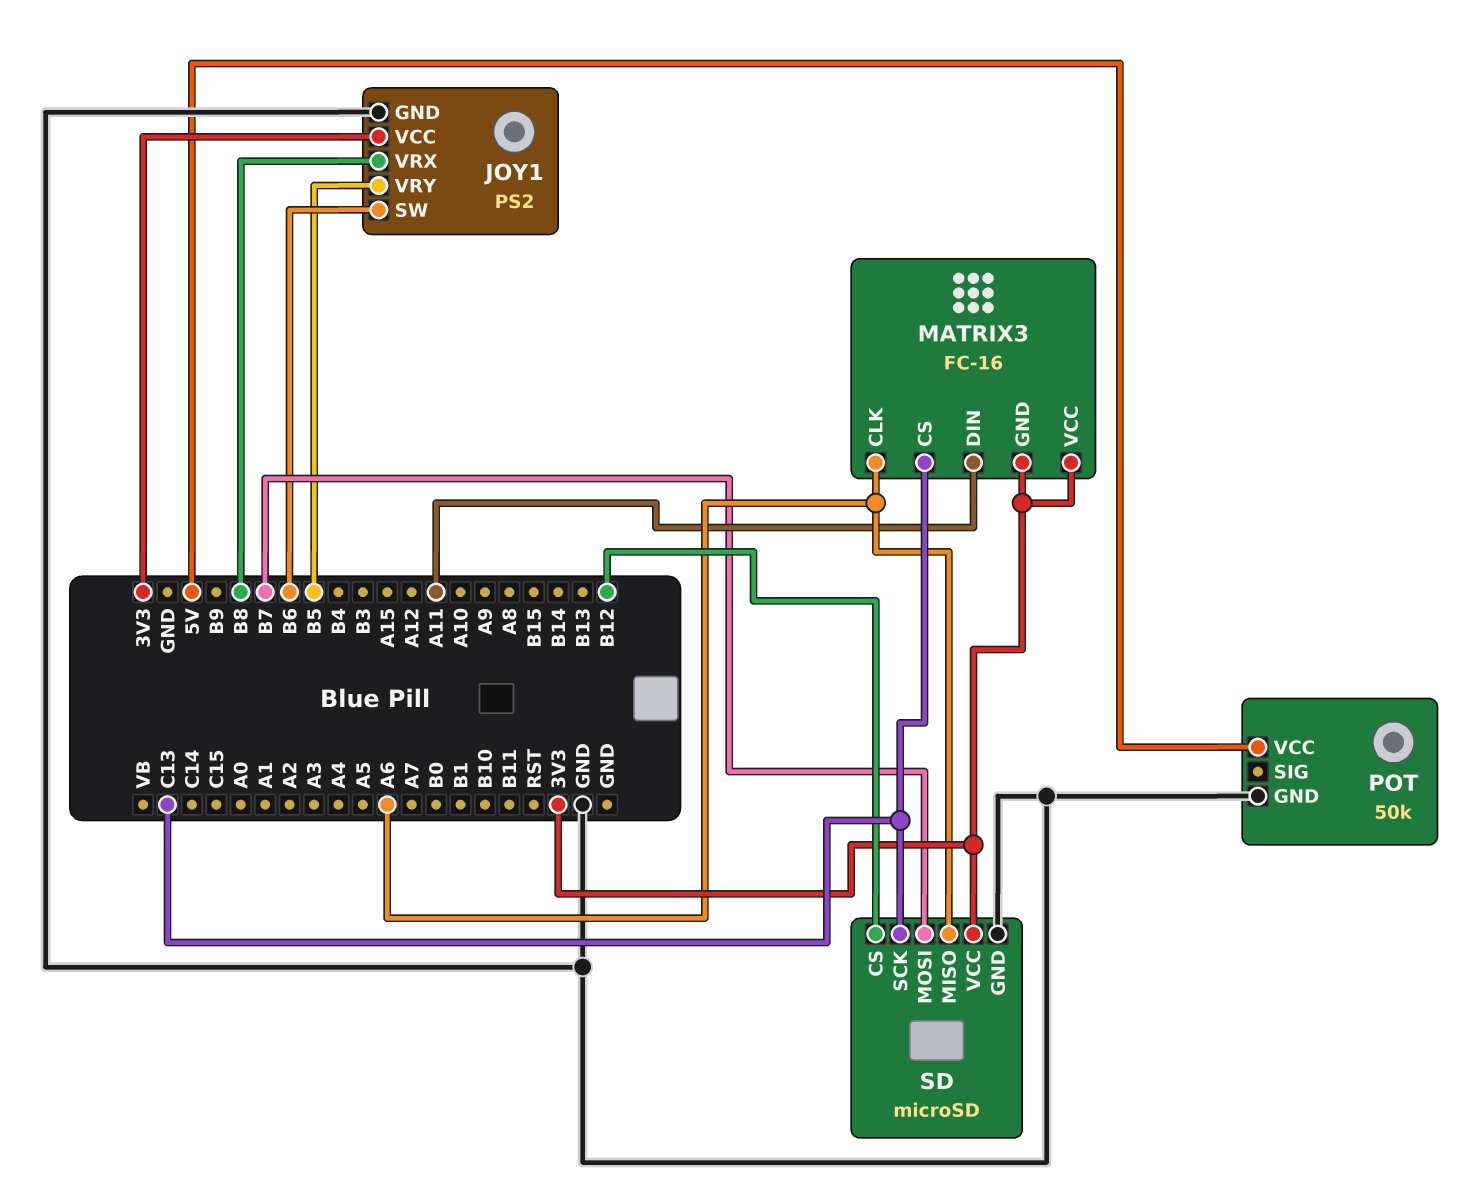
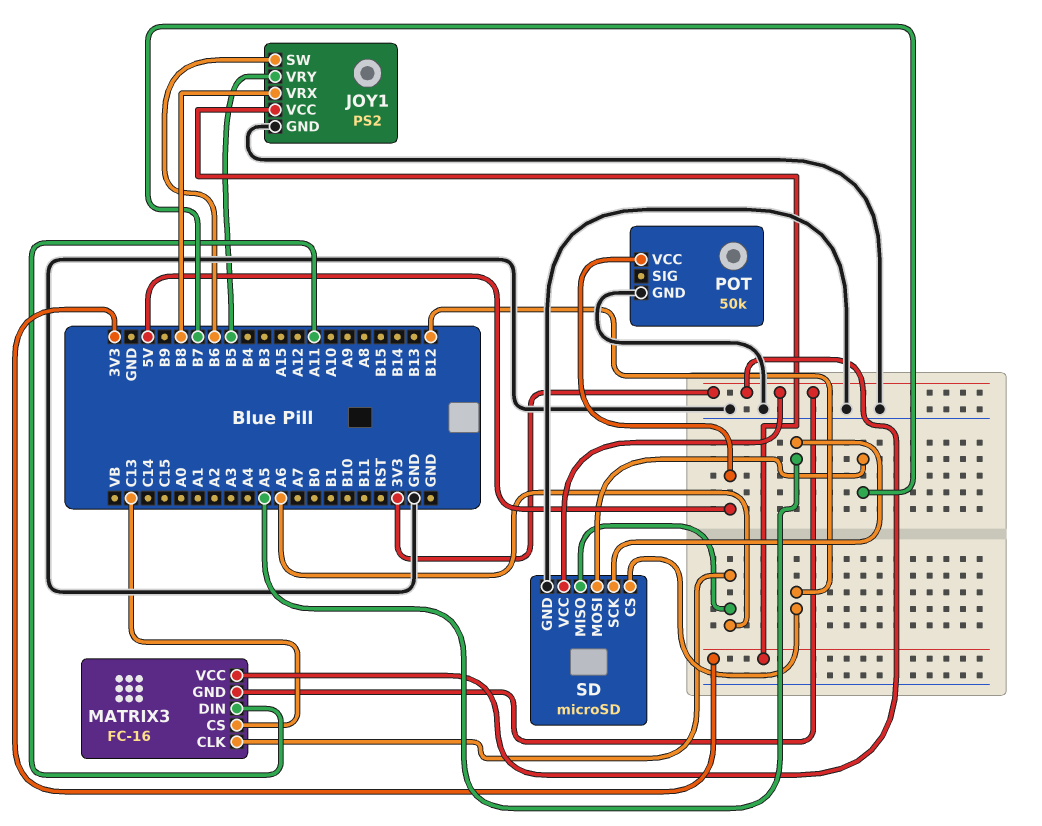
SD pin SCK: C13 -> A5

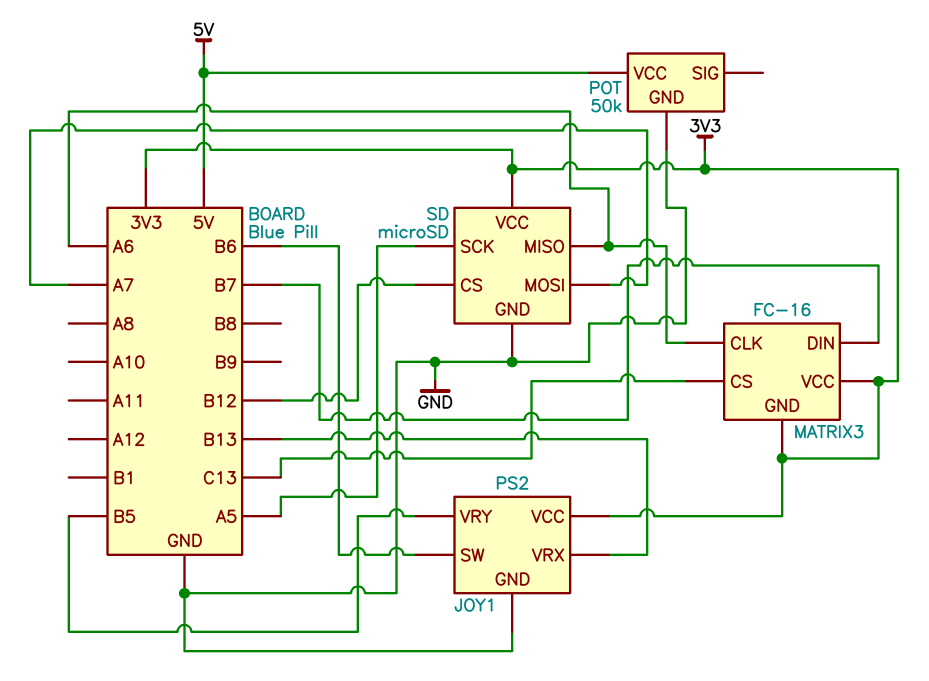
JOY1 pin VRX: B8 -> B13
MATRIX3 pin DIN: A11 -> B7
SD pin MOSI: B7 -> A7

